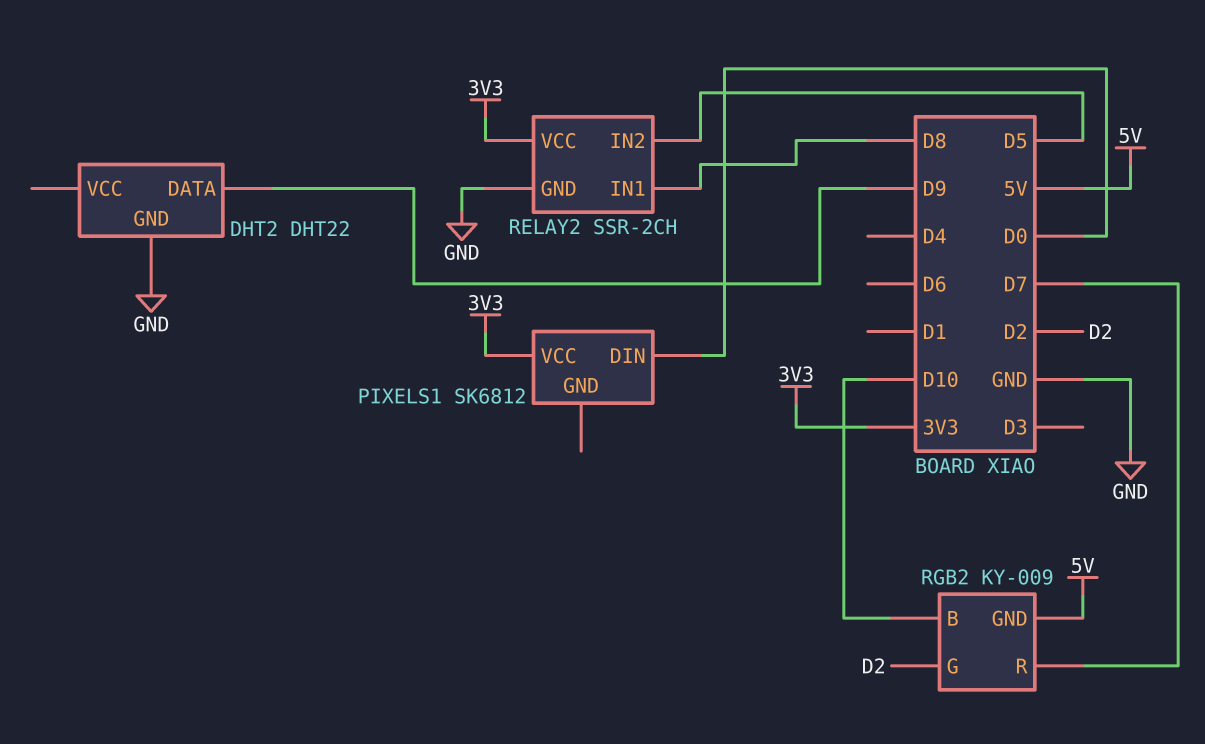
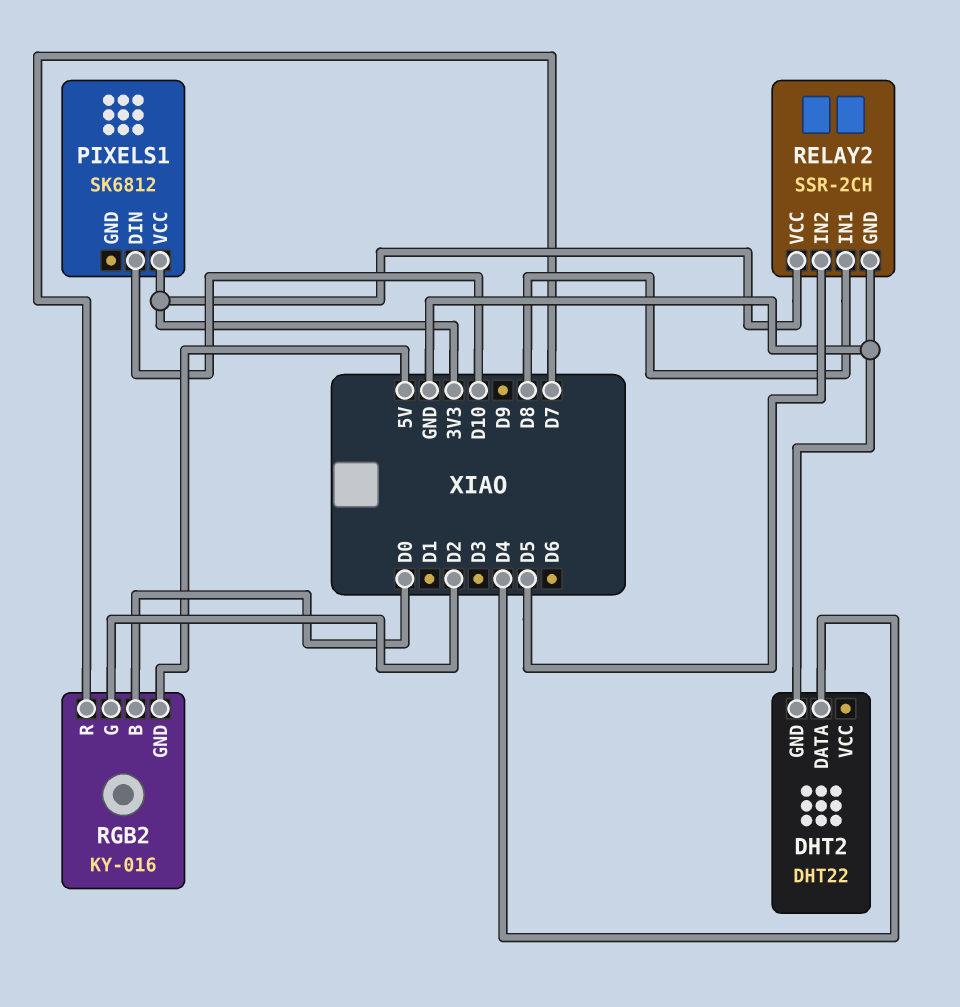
DHT2 pin DATA: D9 -> D4
PIXELS1 pin DIN: D0 -> D10
RGB2: KY-009 -> KY-016
RGB2 pin B: D10 -> D0

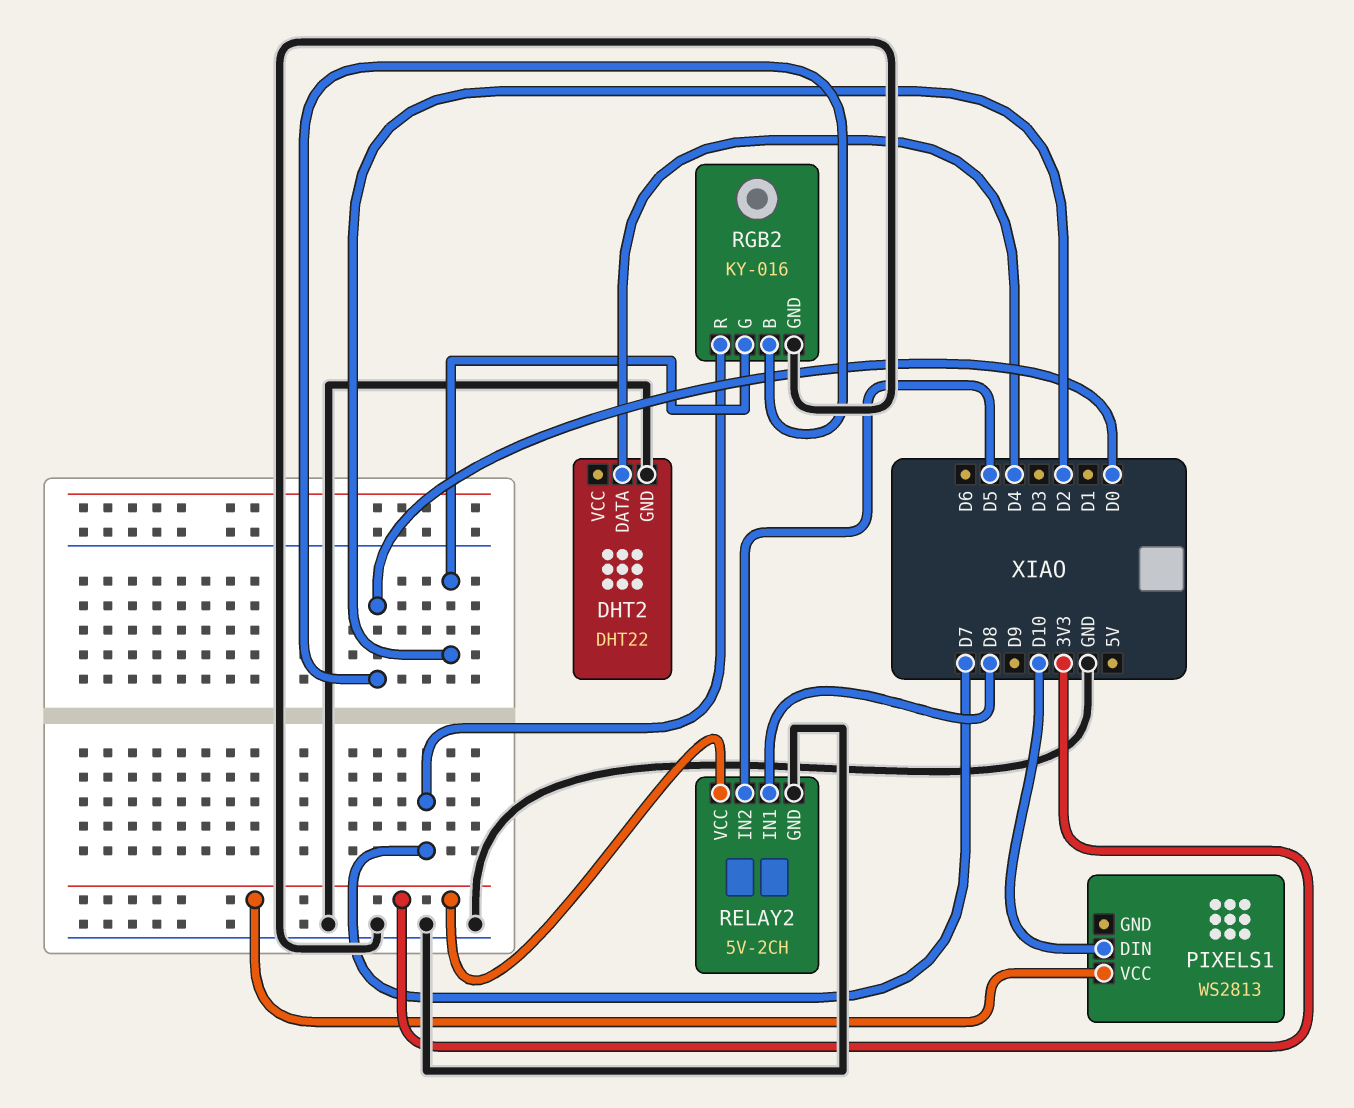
PIXELS1: SK6812 -> WS2813
RELAY2: SSR-2CH -> 5V-2CH
RGB2 pin GND: 5V -> GND

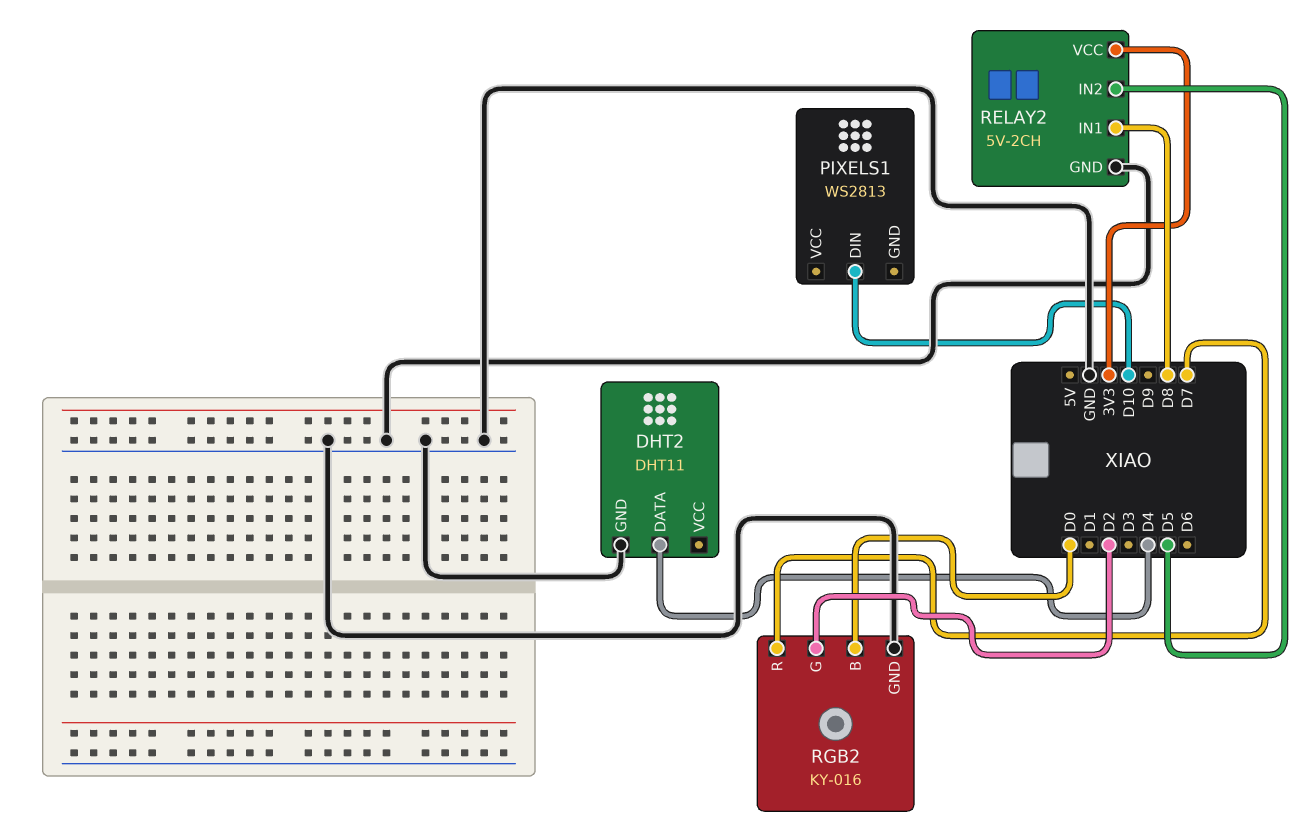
DHT2: DHT22 -> DHT11
PIXELS1 pin VCC: 3V3 -> none

